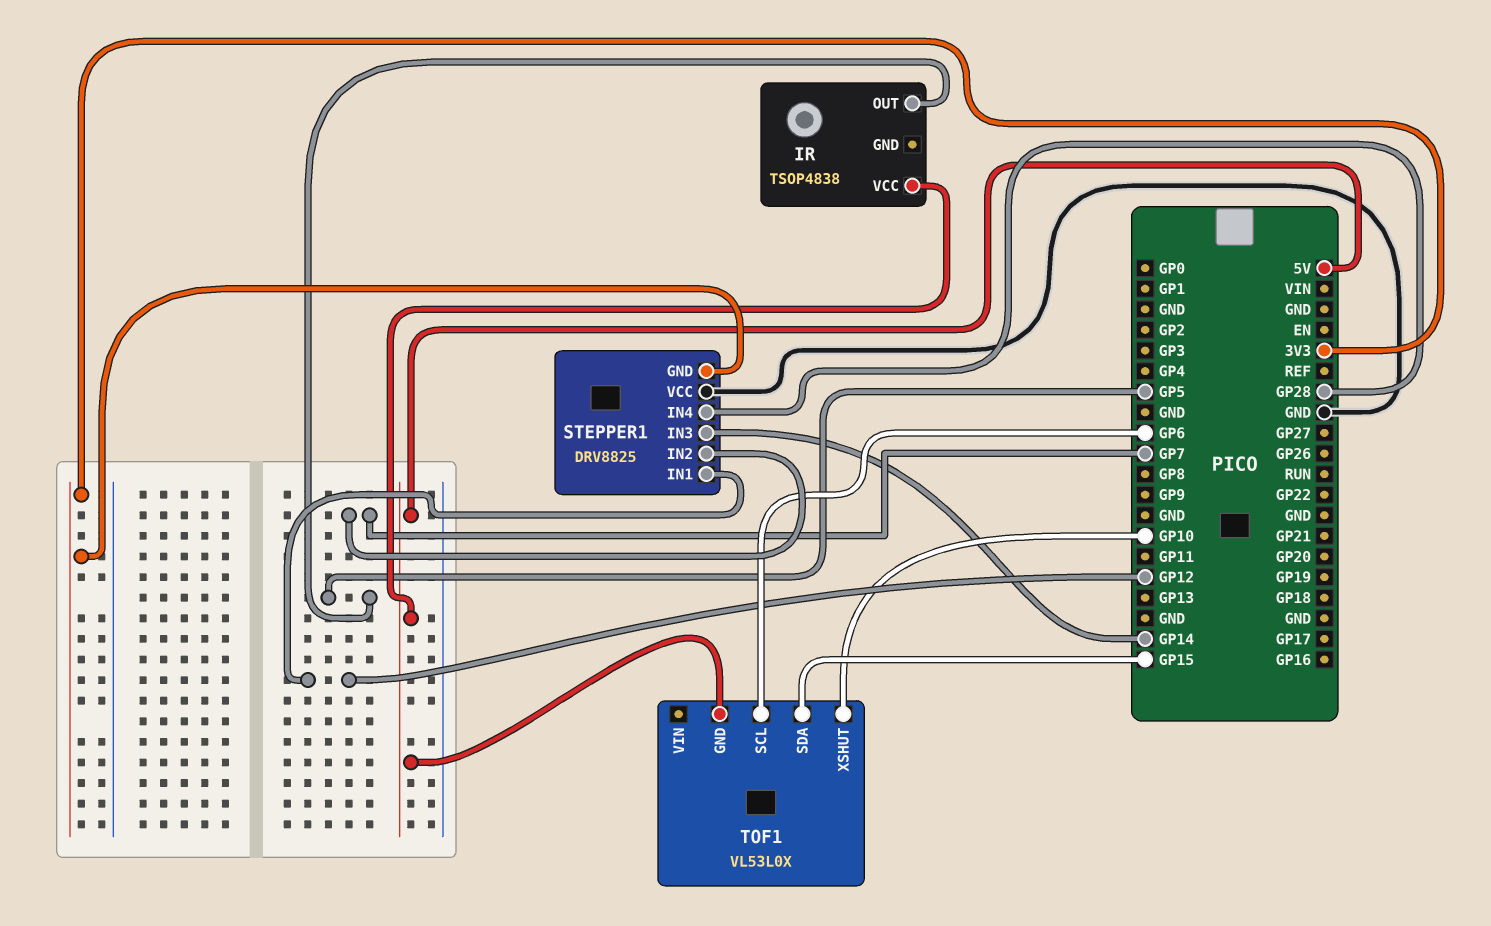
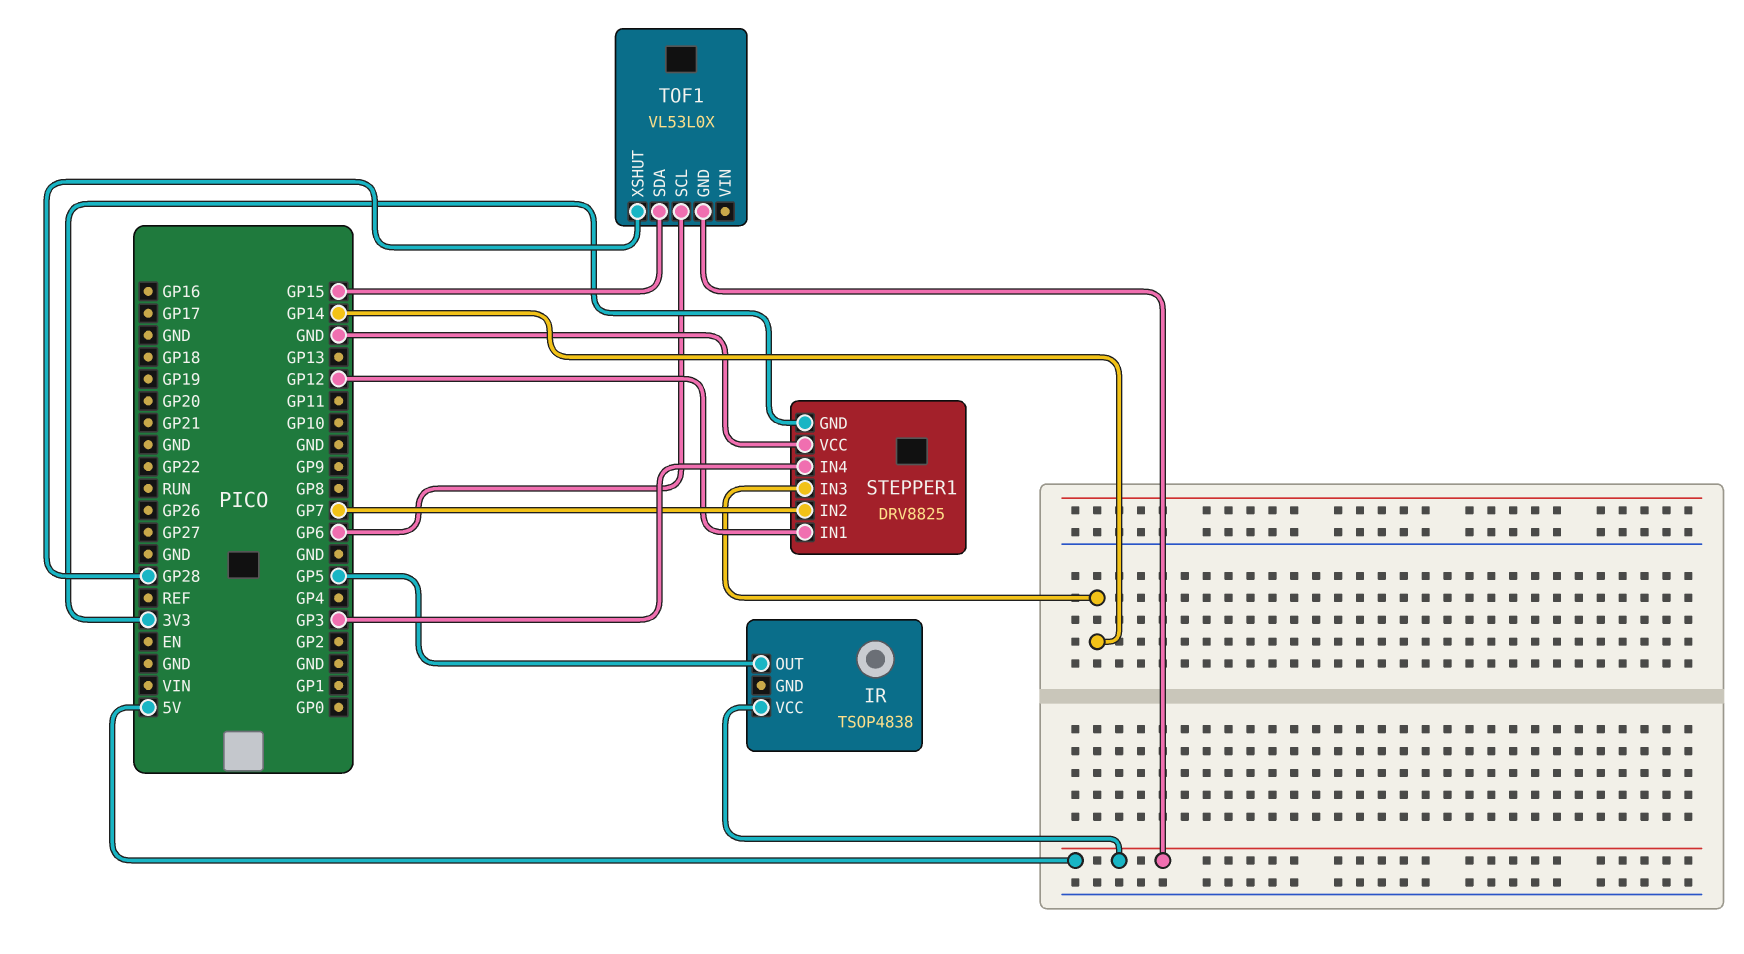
STEPPER1 pin IN4: GP28 -> GP3
TOF1 pin XSHUT: GP10 -> GP28

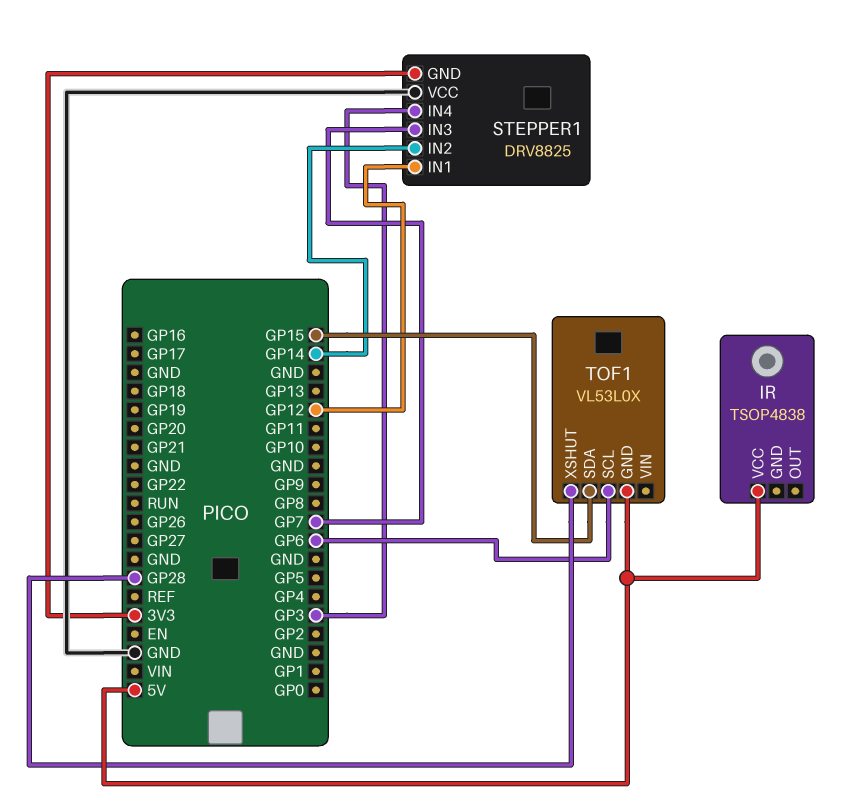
IR pin OUT: GP5 -> none
STEPPER1 pin IN2: GP7 -> GP14
STEPPER1 pin IN3: GP14 -> GP7

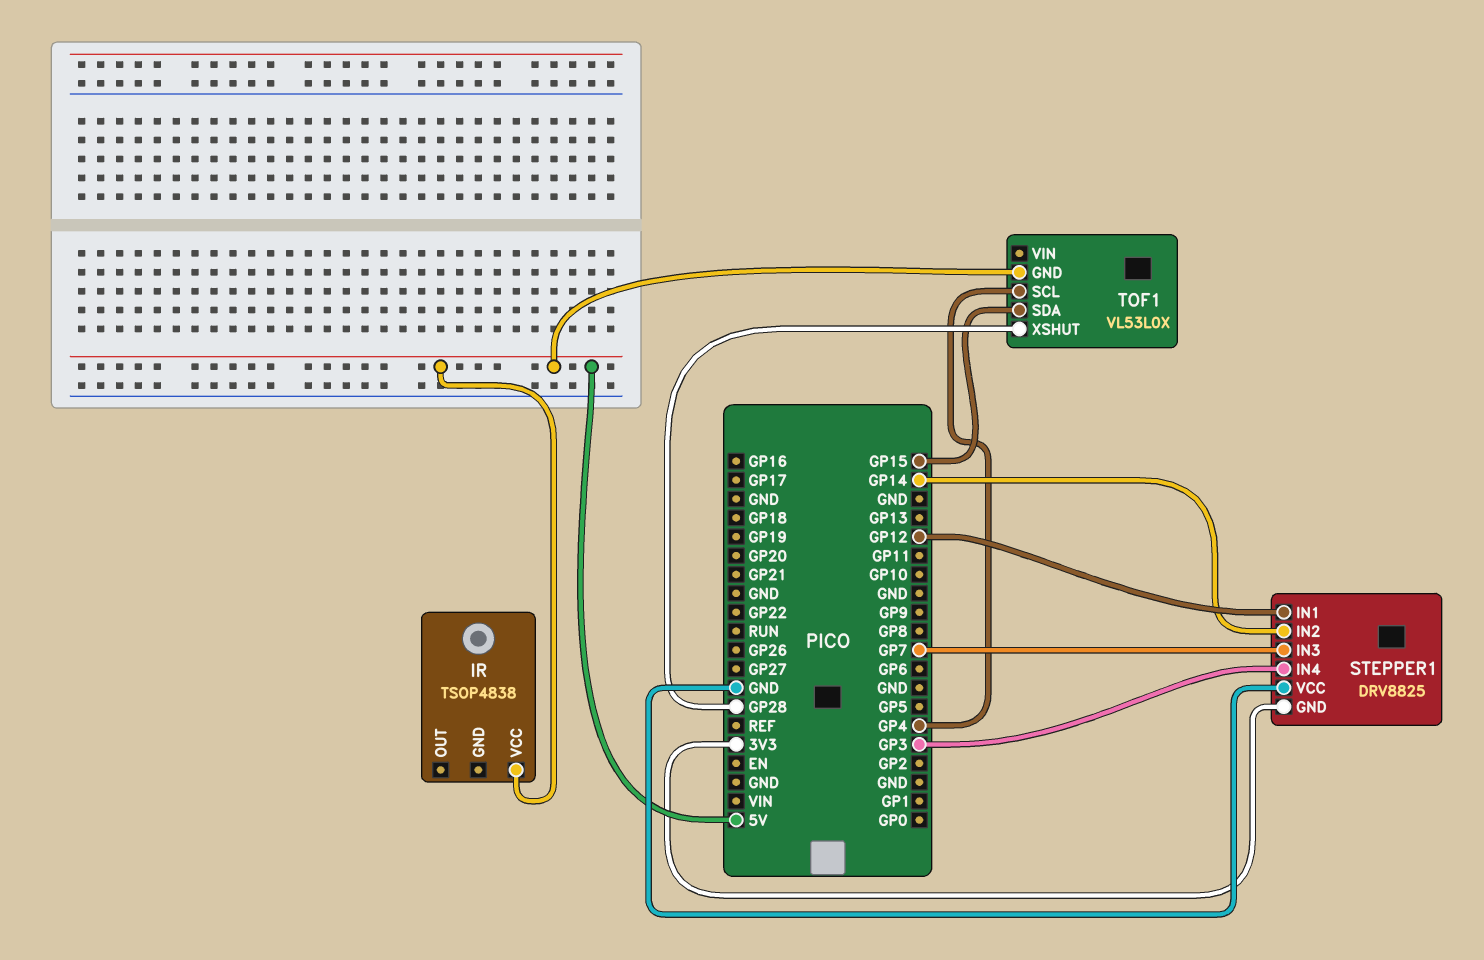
TOF1 pin SCL: GP6 -> GP4

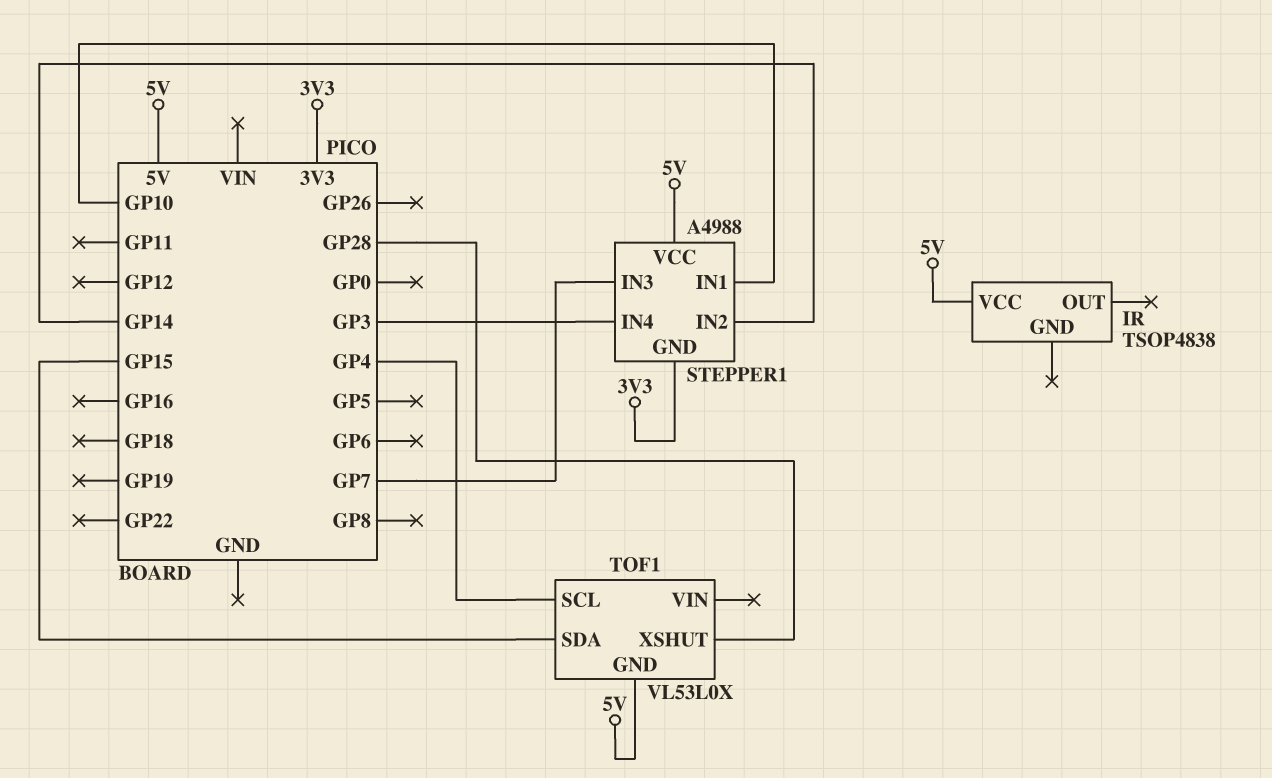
STEPPER1: DRV8825 -> A4988
STEPPER1 pin IN1: GP12 -> GP10
STEPPER1 pin VCC: GND -> 5V

